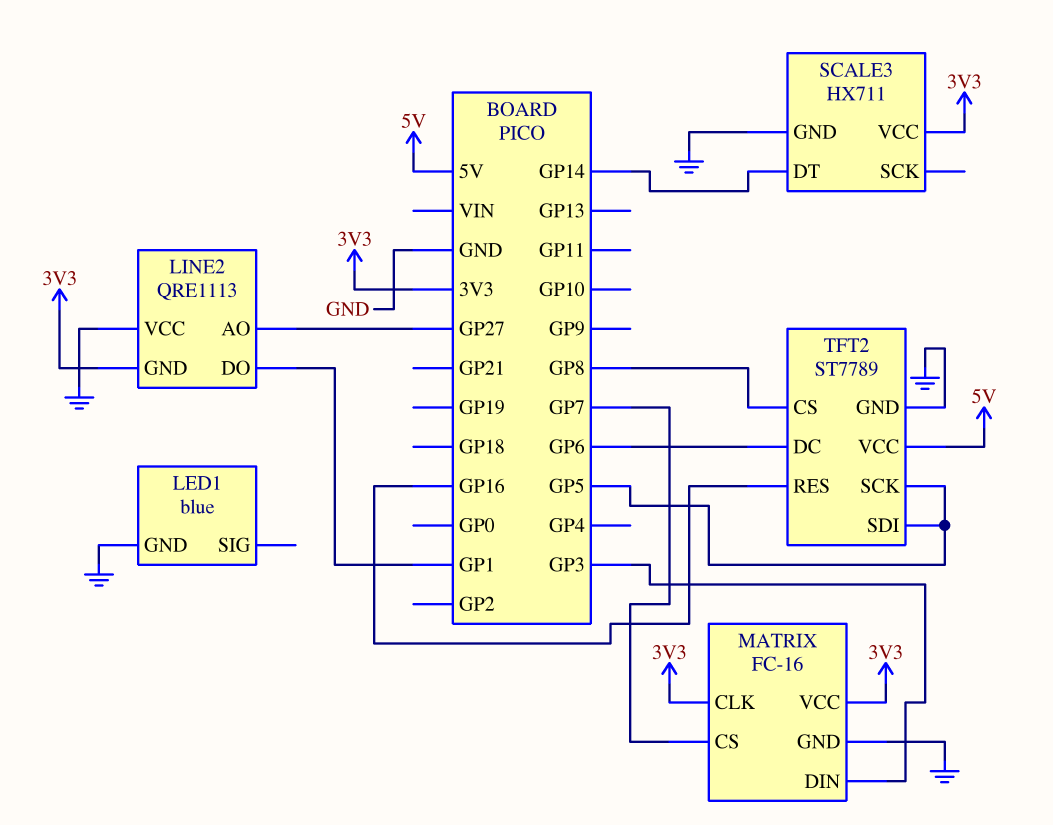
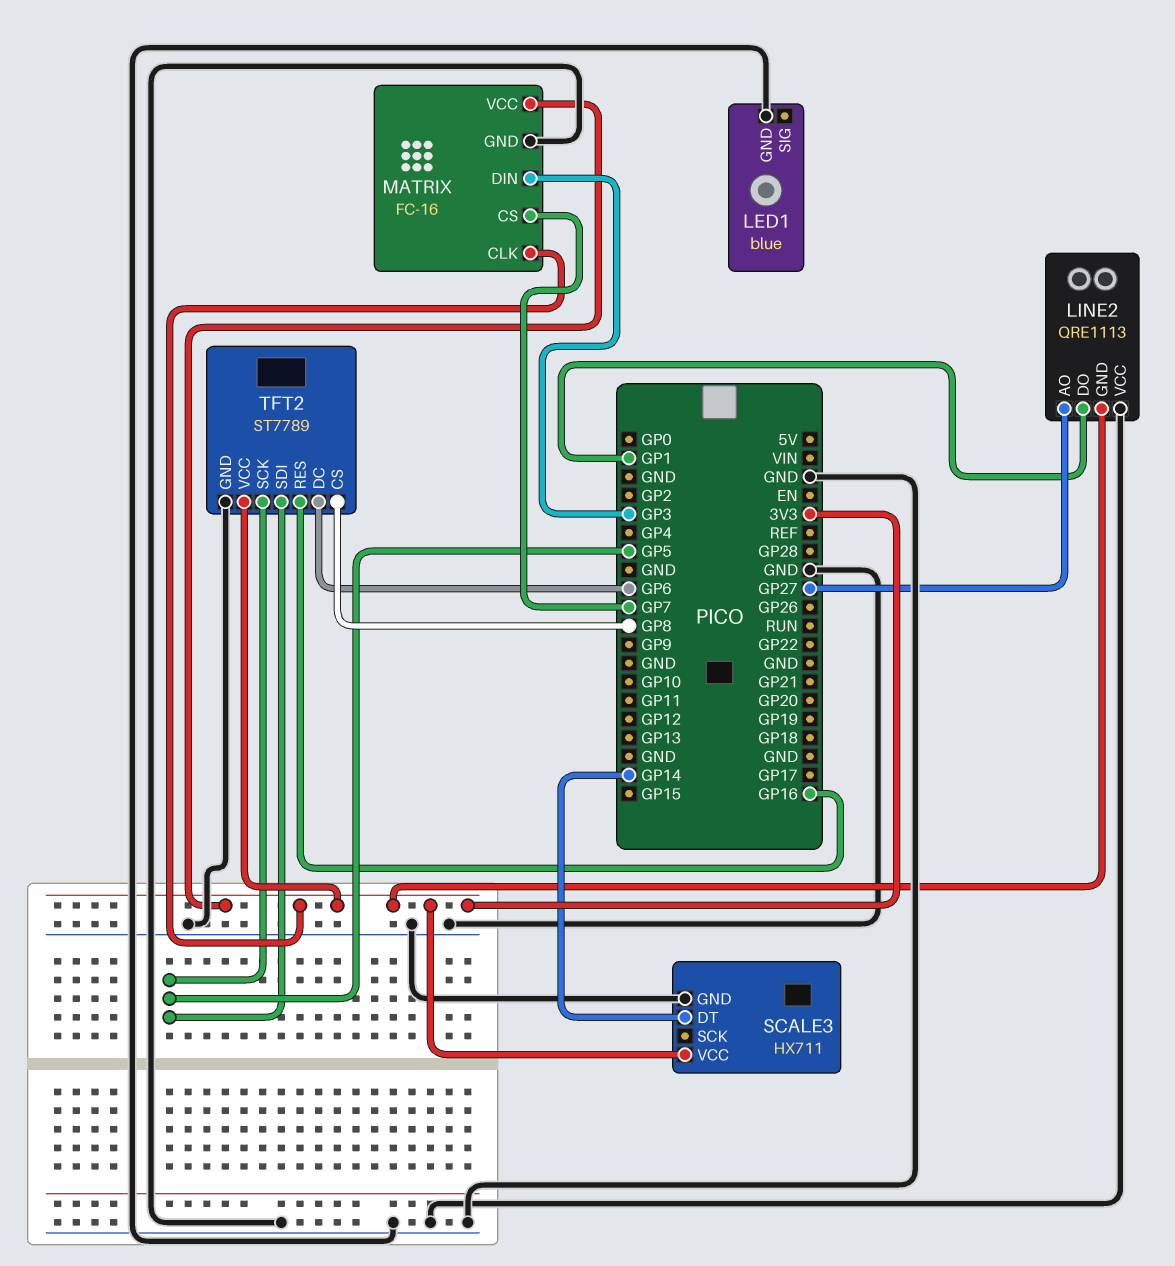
TFT2 pin VCC: 5V -> 3V3

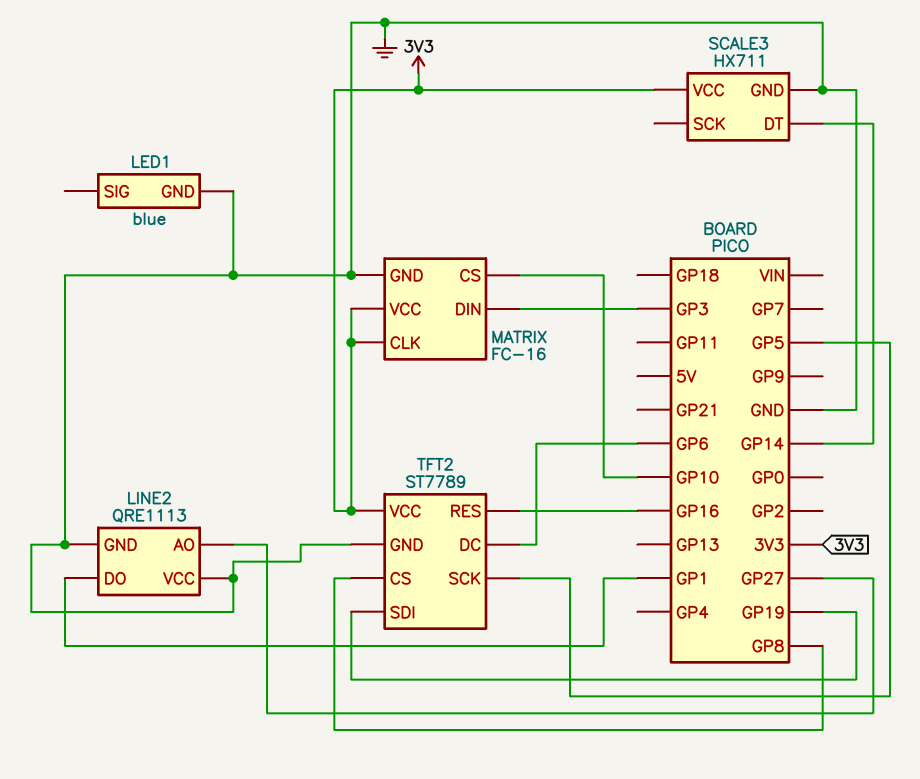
LINE2 pin GND: 3V3 -> GND
MATRIX pin CS: GP7 -> GP10
TFT2 pin SDI: GP5 -> GP19

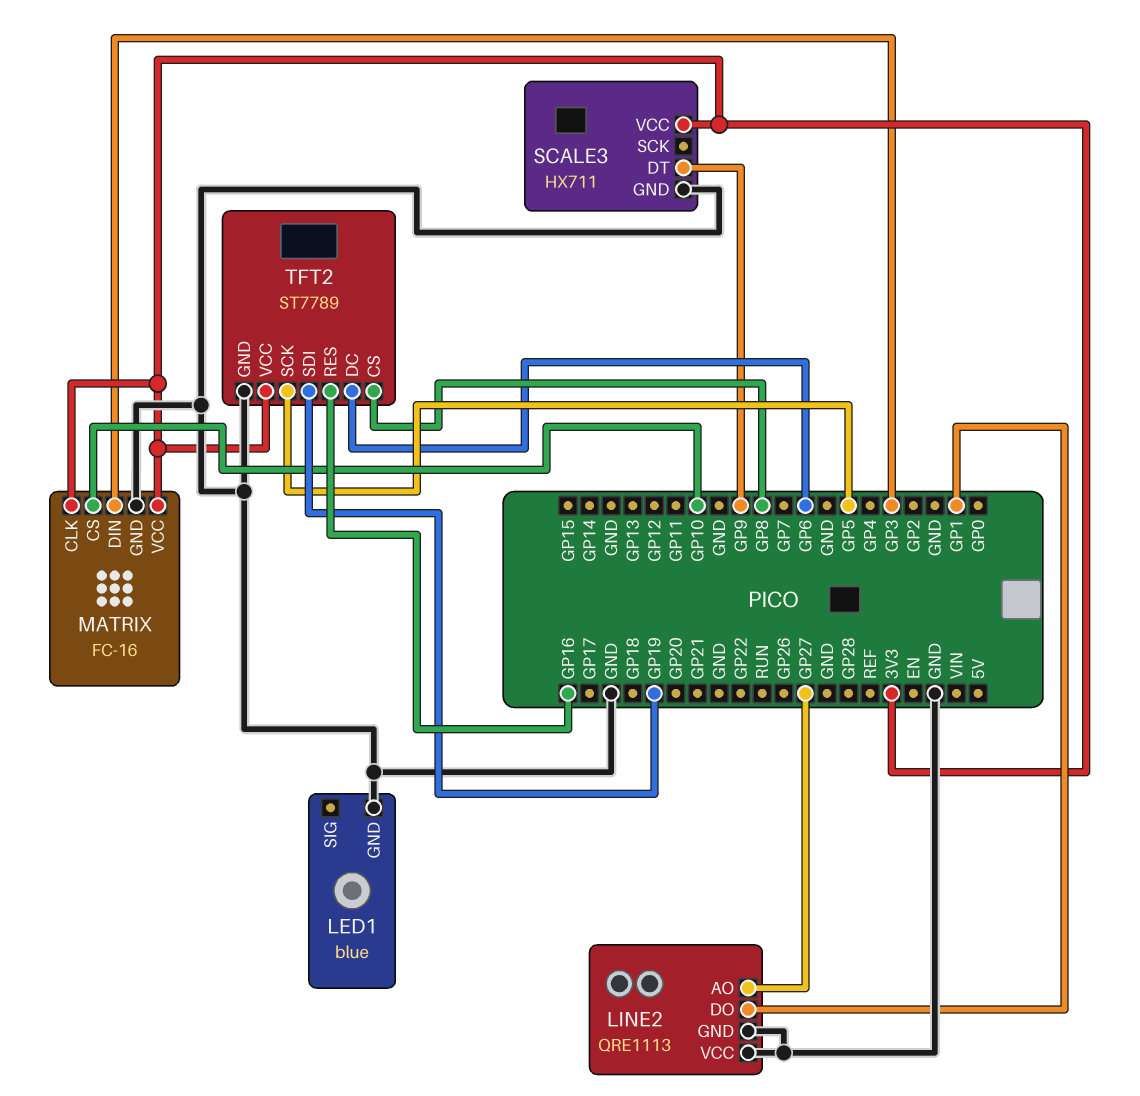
SCALE3 pin DT: GP14 -> GP9

